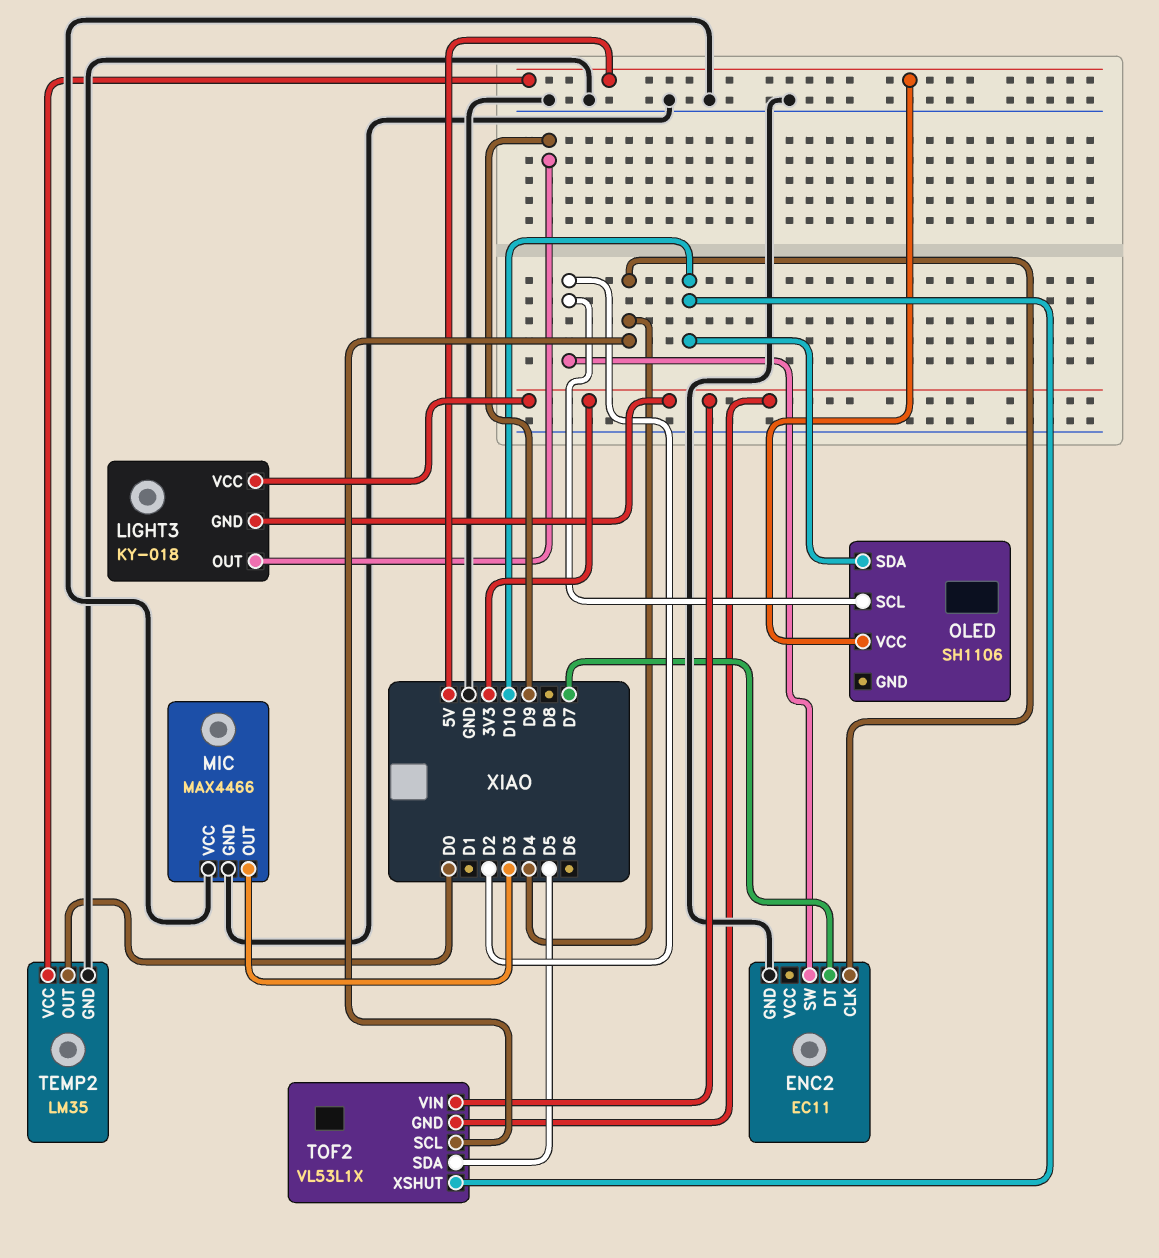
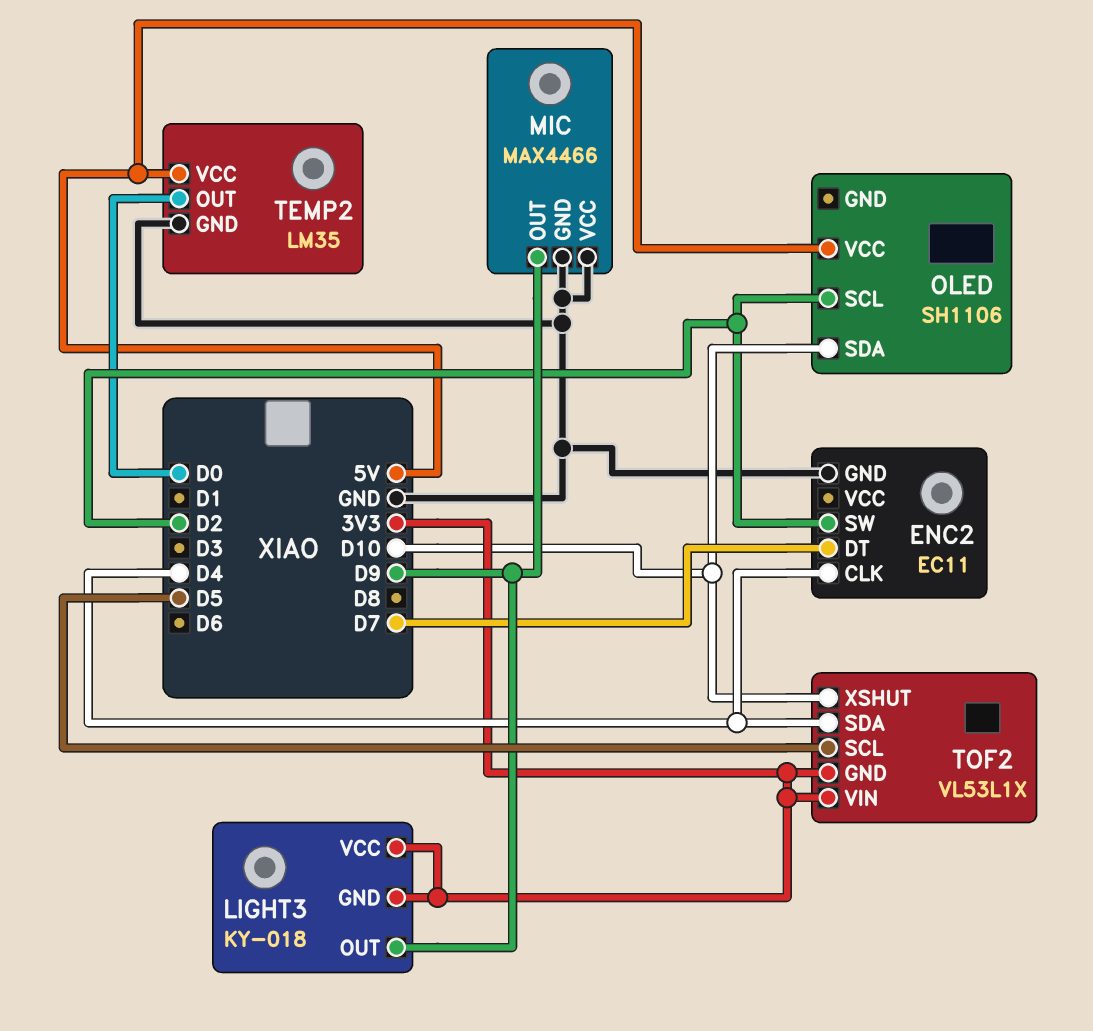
MIC pin OUT: D3 -> D9
TOF2 pin SCL: D4 -> D5
TOF2 pin SDA: D5 -> D4

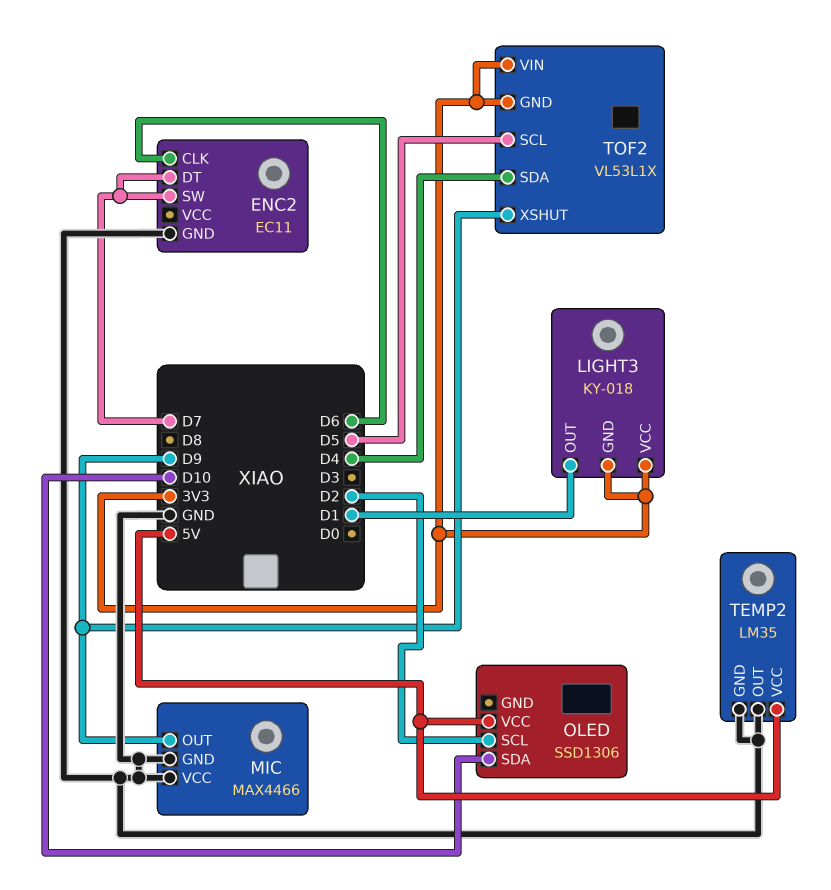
ENC2 pin CLK: D4 -> D6
ENC2 pin SW: D2 -> D7
LIGHT3 pin OUT: D9 -> D1
OLED: SH1106 -> SSD1306
TEMP2 pin OUT: D0 -> GND
TOF2 pin XSHUT: D10 -> D9

